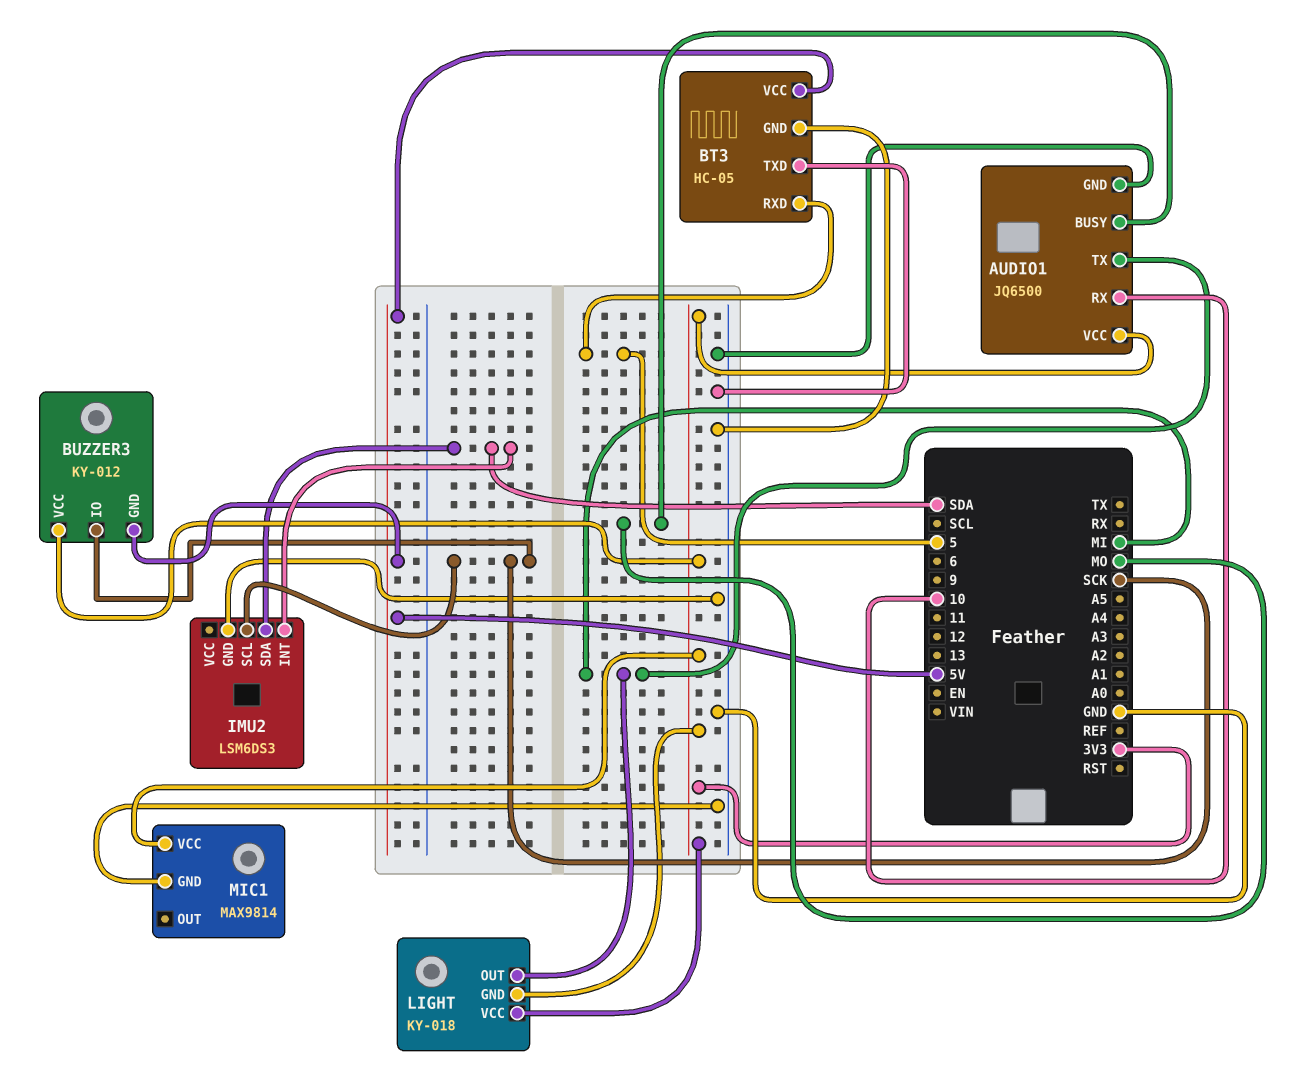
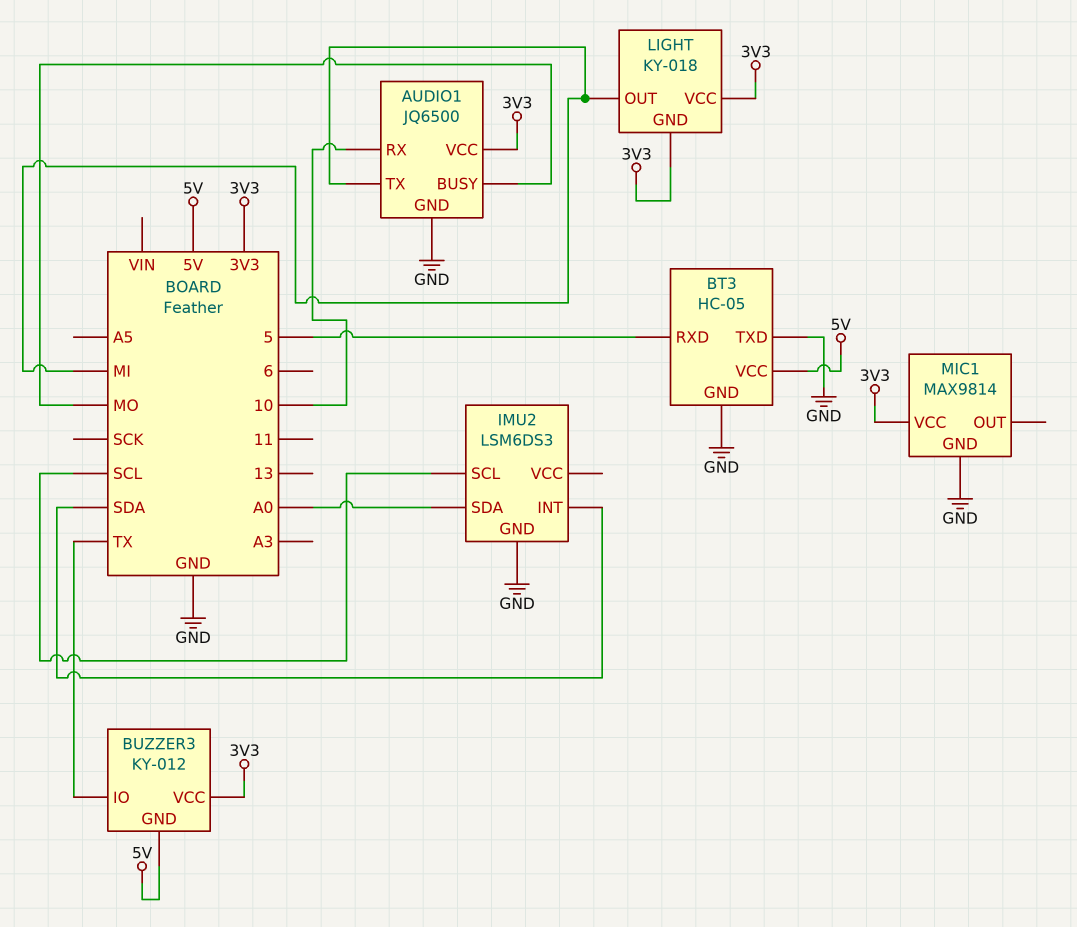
BUZZER3 pin IO: SCK -> TX
IMU2 pin SCL: SCK -> SCL
IMU2 pin SDA: SDA -> A0

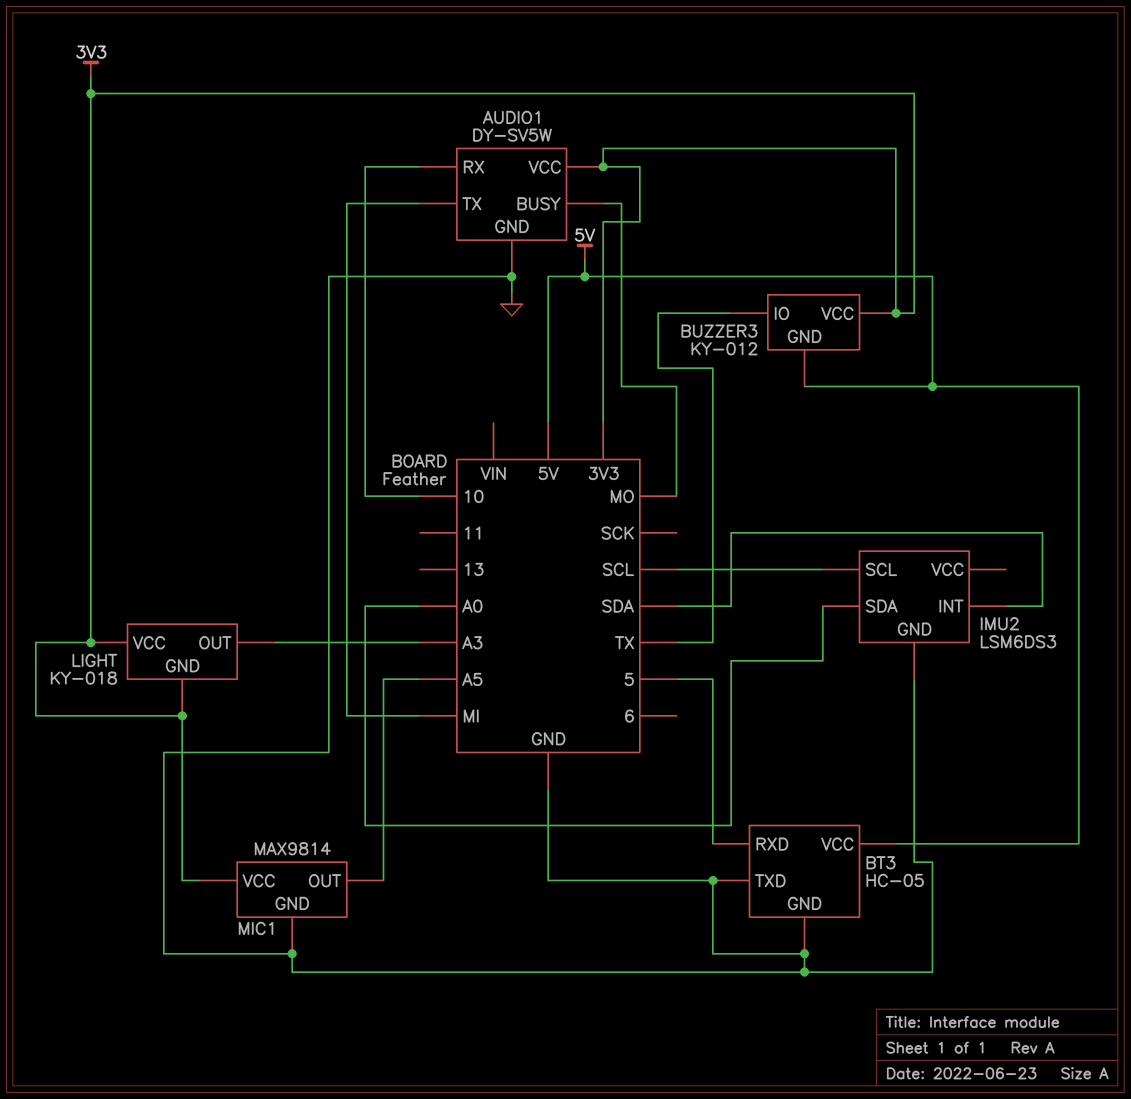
AUDIO1: JQ6500 -> DY-SV5W
LIGHT pin OUT: MI -> A3
MIC1 pin OUT: none -> A5

